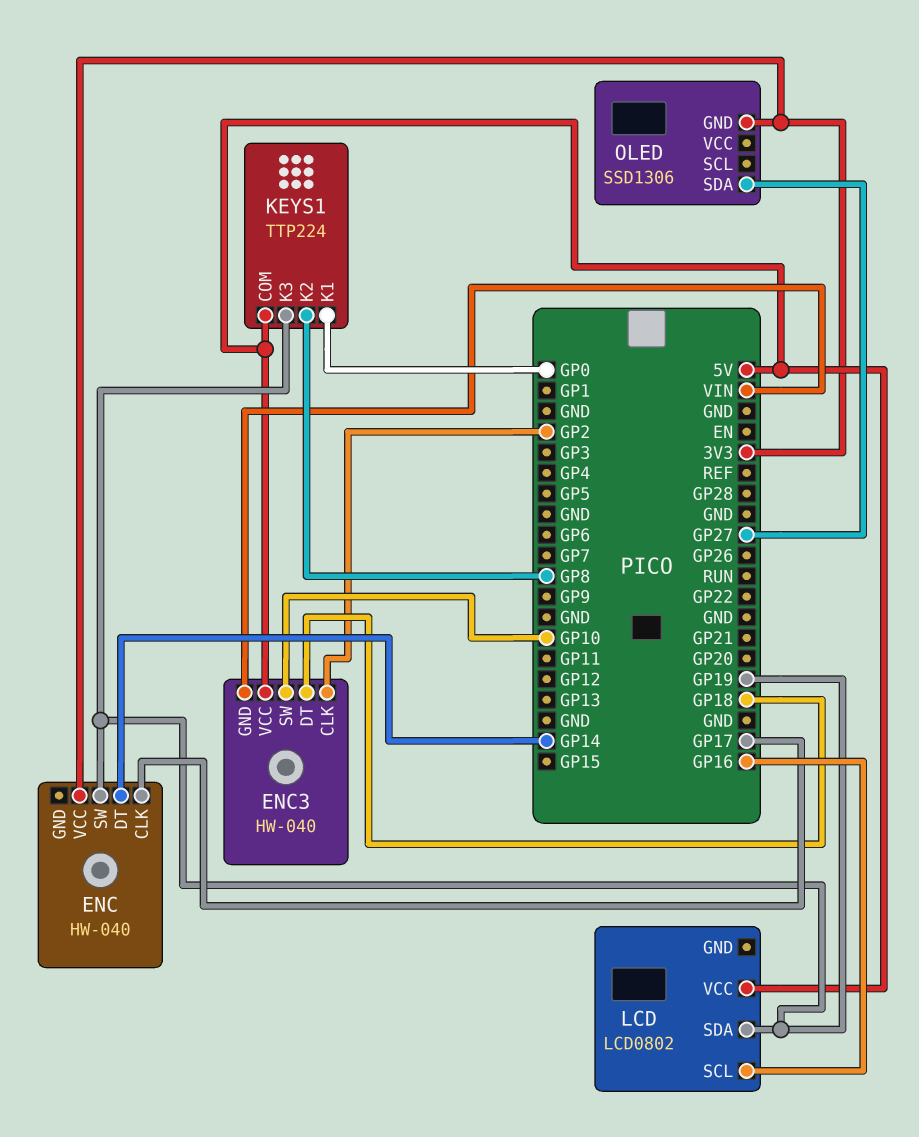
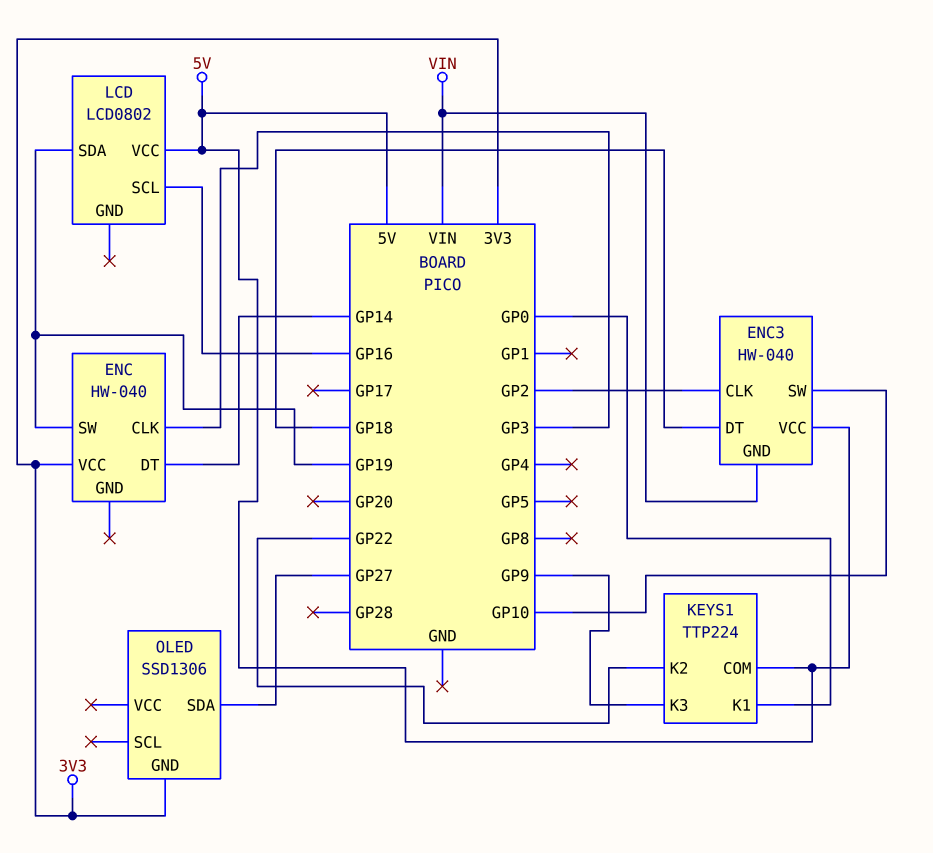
ENC pin CLK: GP17 -> GP3
KEYS1 pin K2: GP8 -> GP22
KEYS1 pin K3: GP19 -> GP9

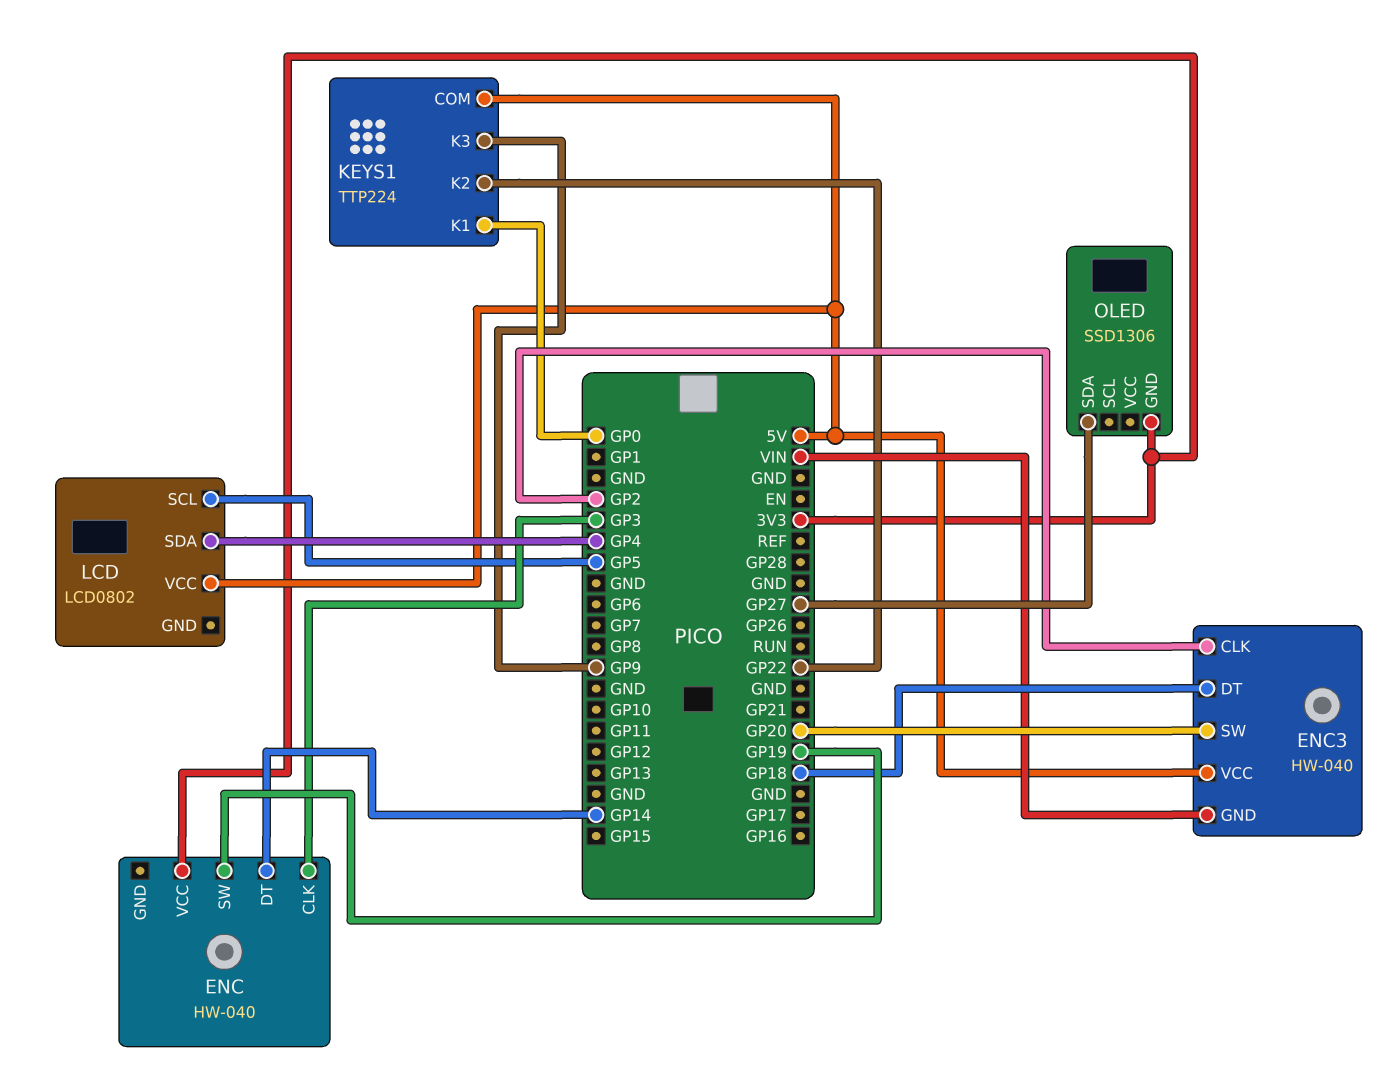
ENC3 pin SW: GP10 -> GP20
LCD pin SCL: GP16 -> GP5
LCD pin SDA: GP19 -> GP4

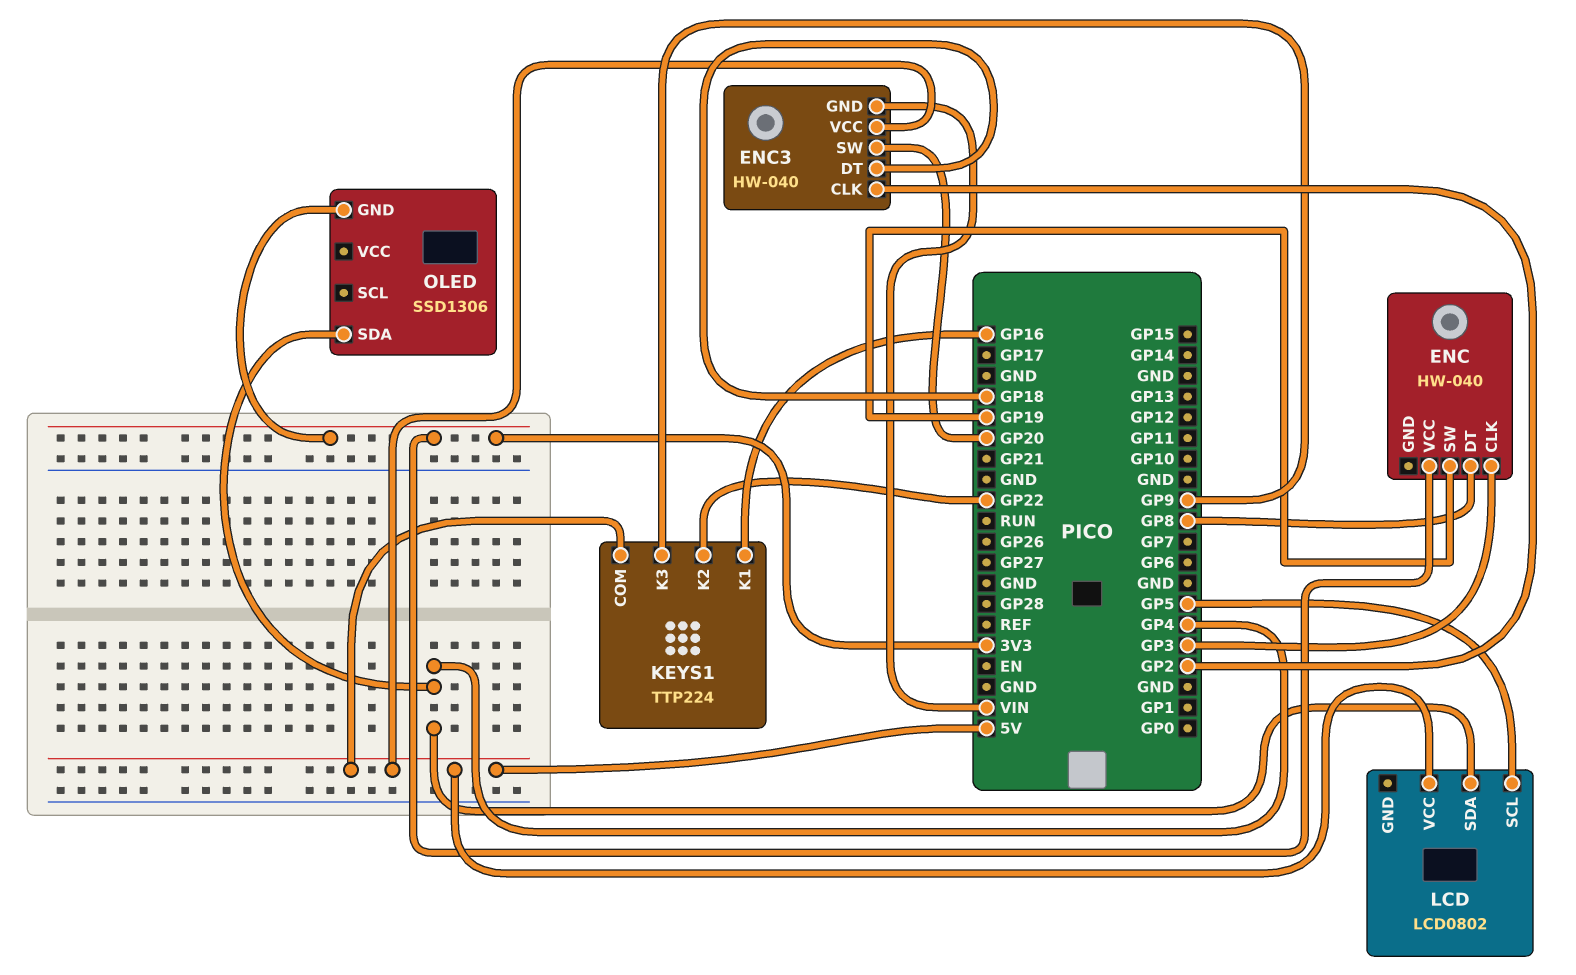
ENC pin DT: GP14 -> GP8
KEYS1 pin K1: GP0 -> GP16
OLED pin SDA: GP27 -> GP4

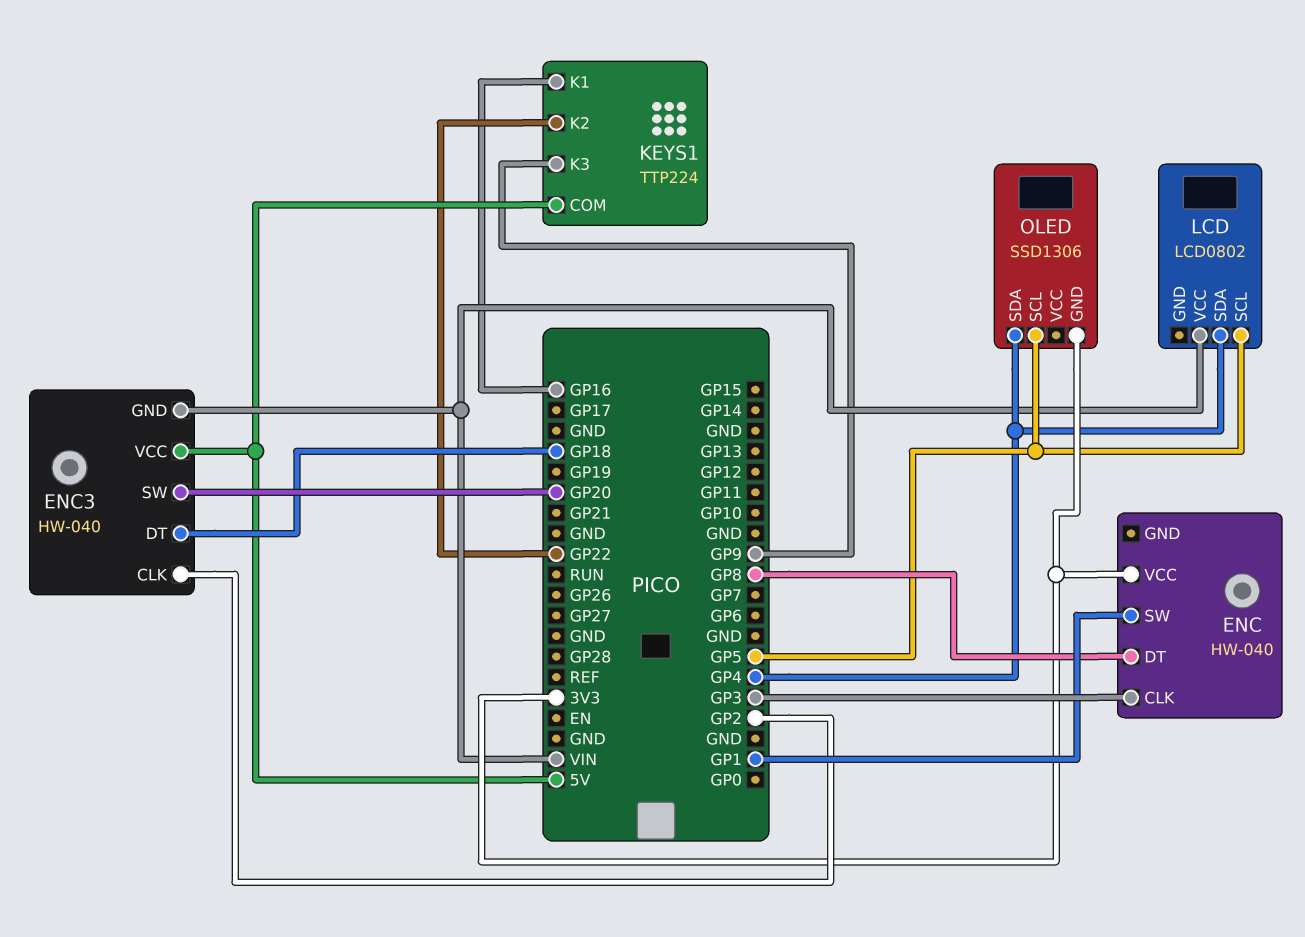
ENC pin SW: GP19 -> GP1
LCD pin VCC: 5V -> VIN
OLED pin SCL: none -> GP5

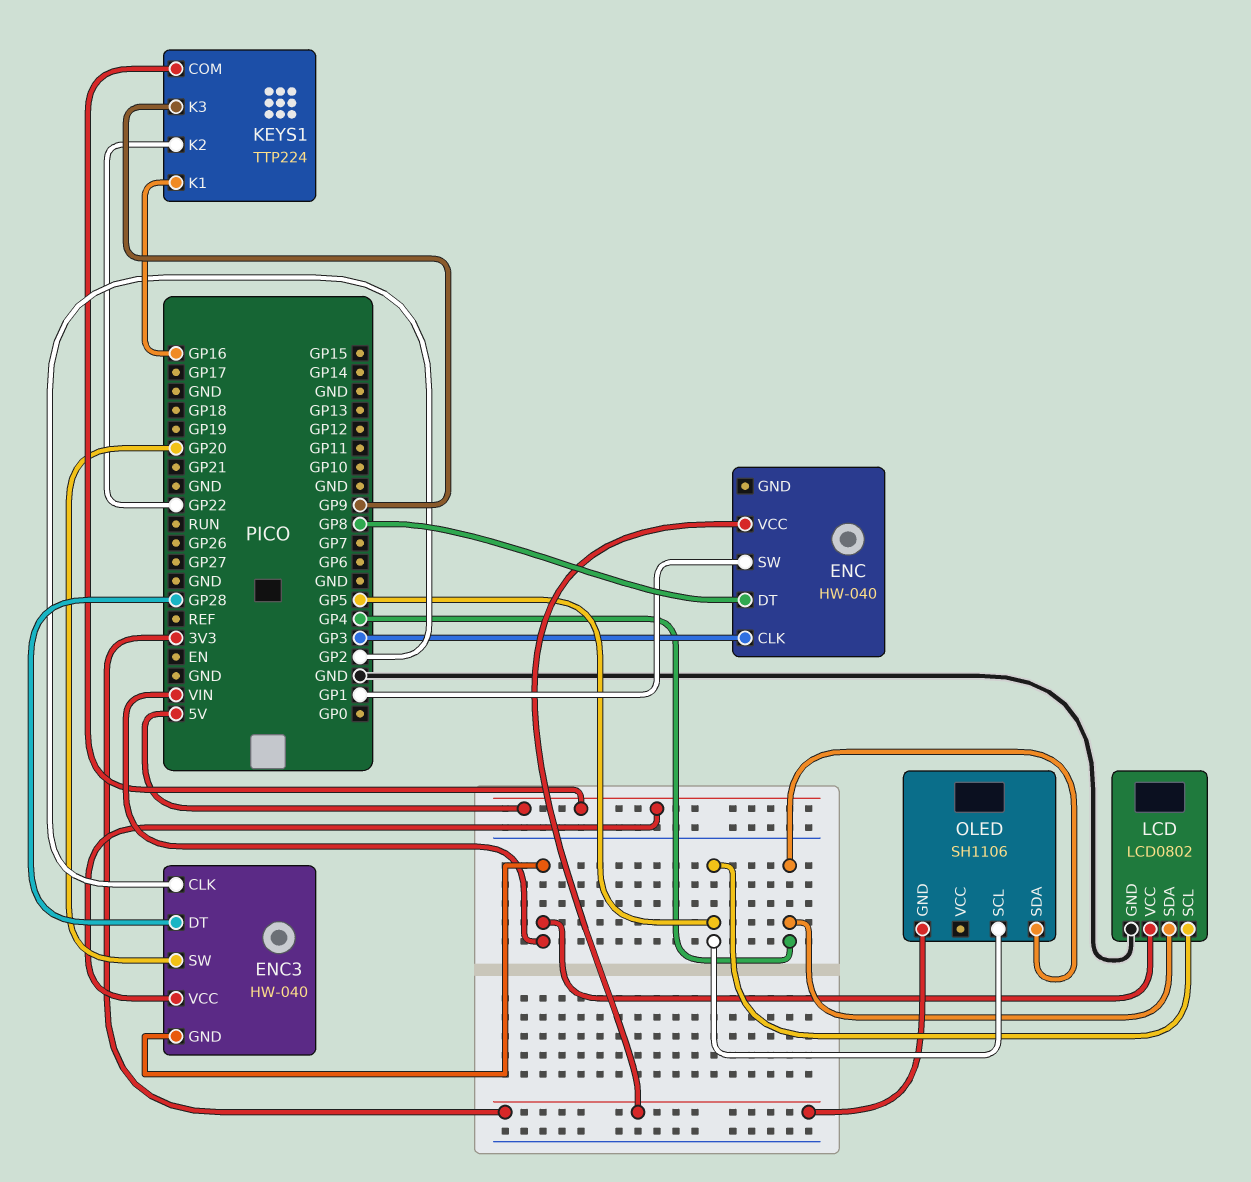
ENC3 pin DT: GP18 -> GP28
LCD pin GND: none -> GND
OLED: SSD1306 -> SH1106

